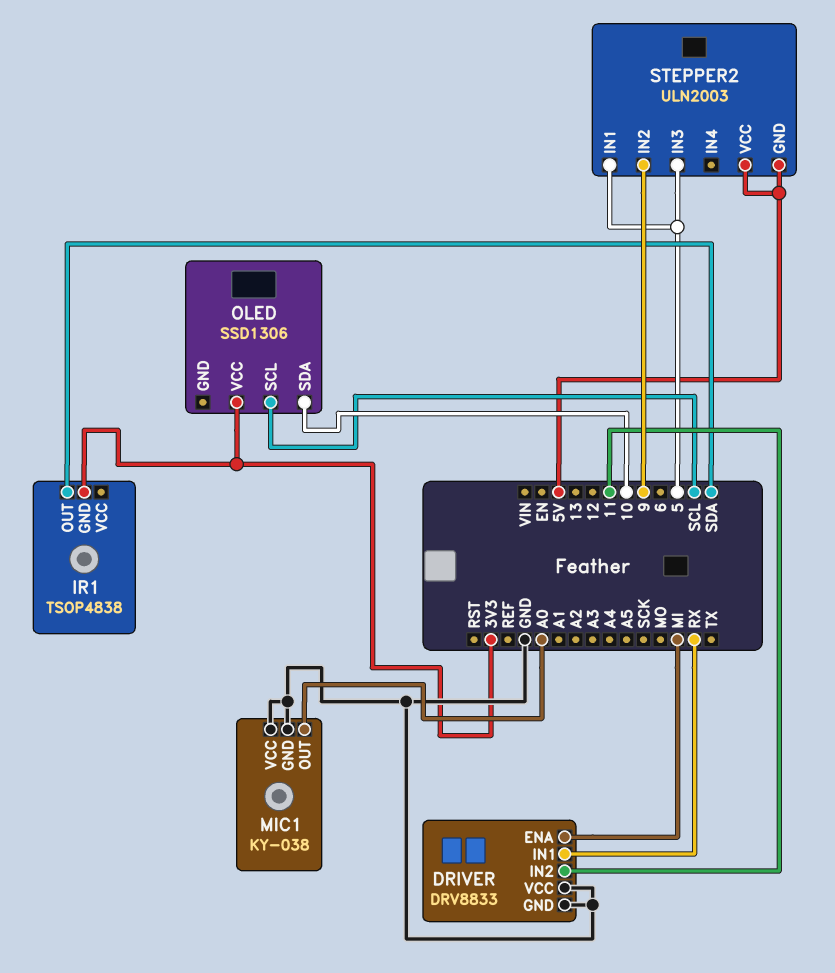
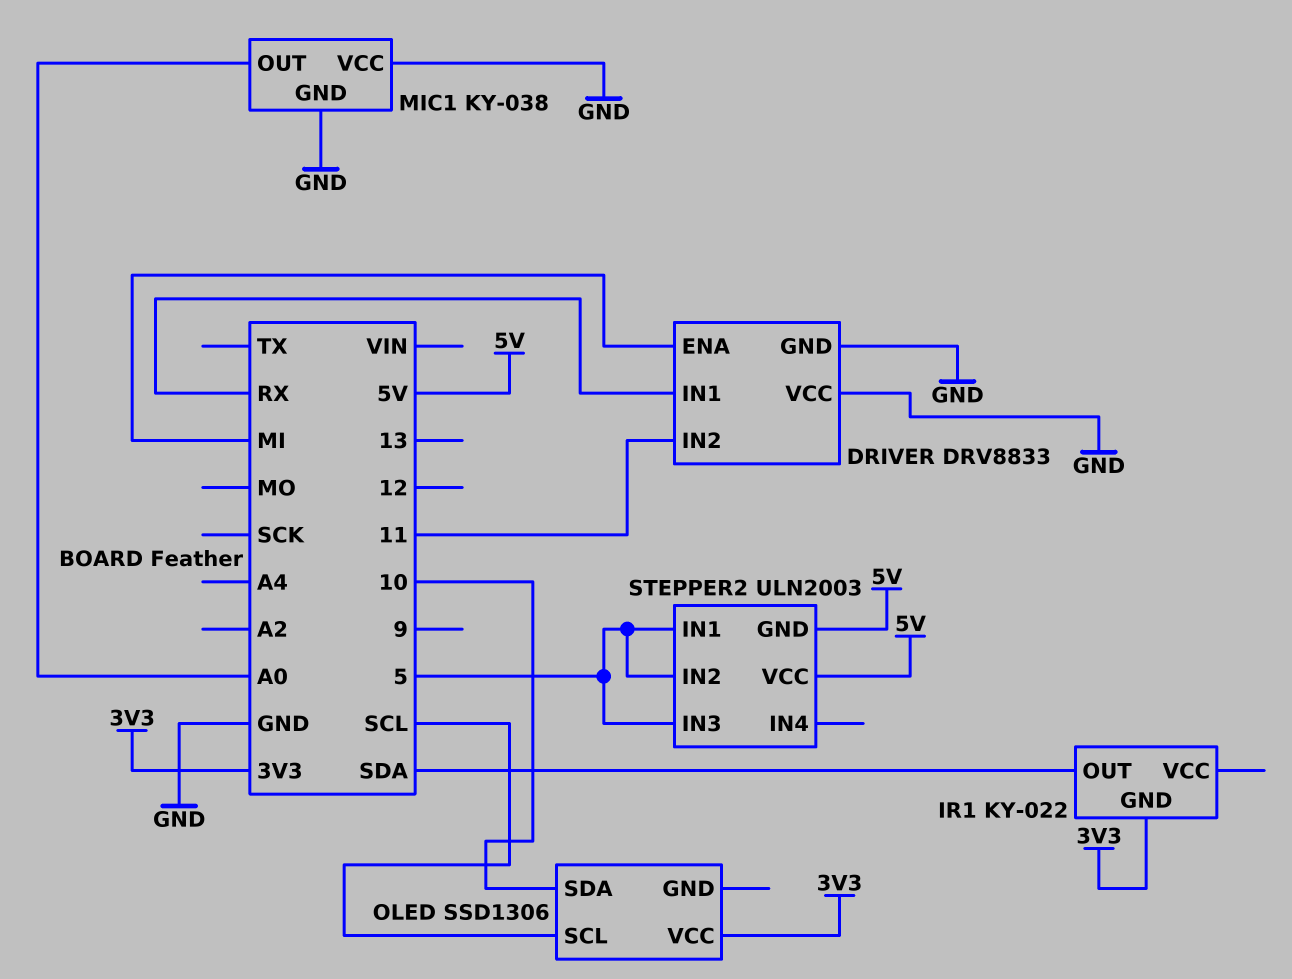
IR1: TSOP4838 -> KY-022
STEPPER2 pin IN2: 9 -> 5

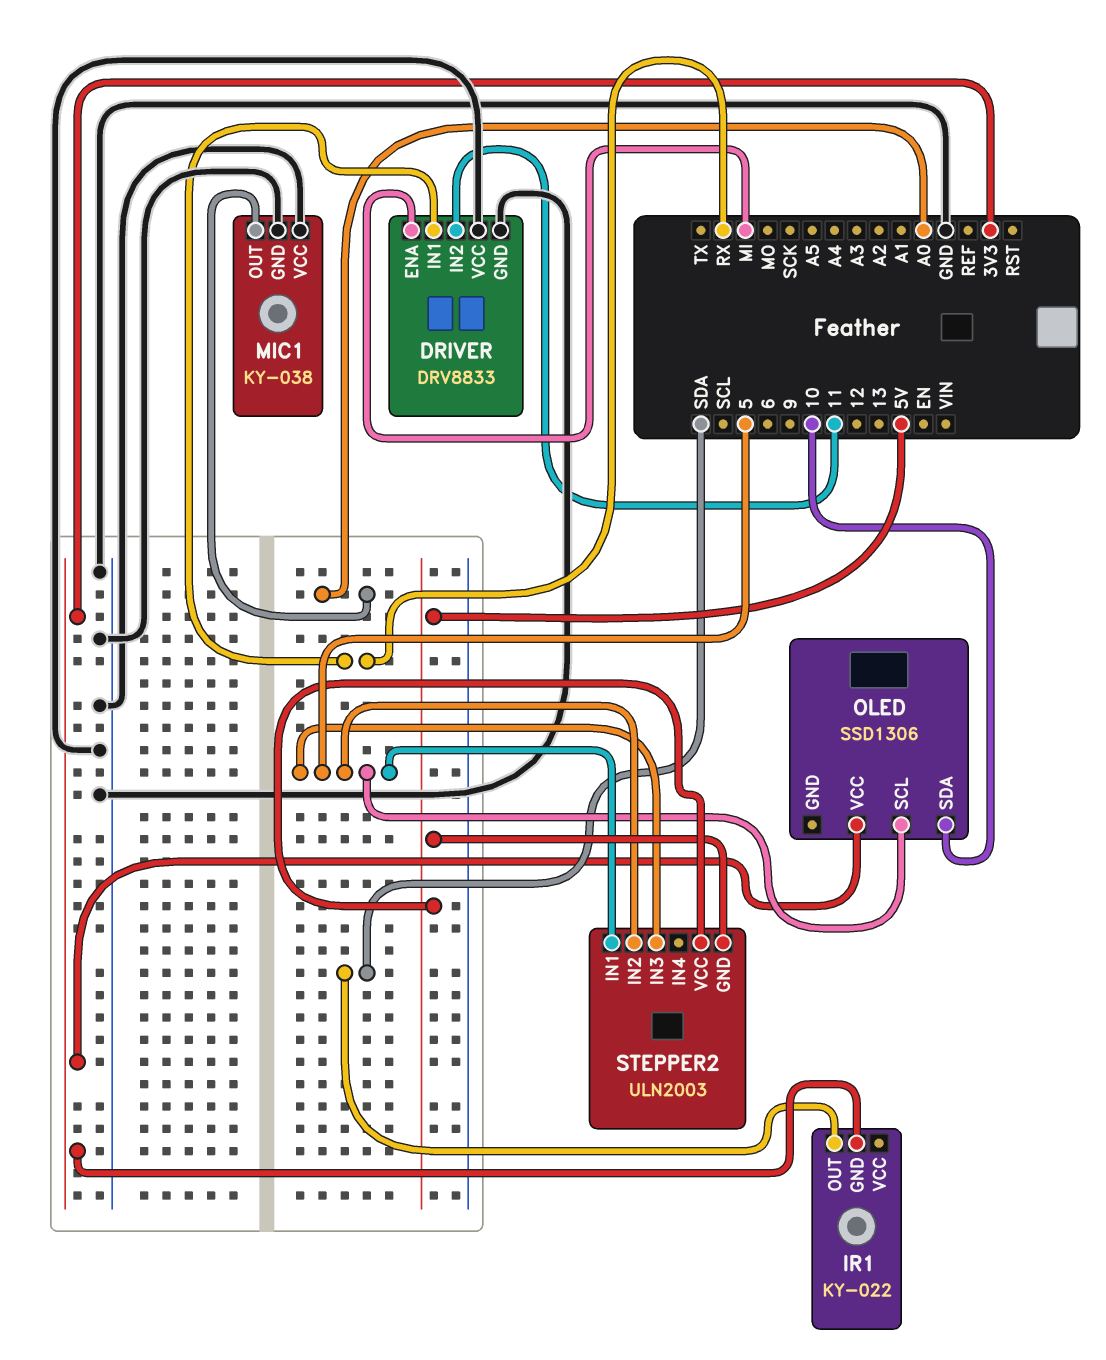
OLED pin SCL: SCL -> 5

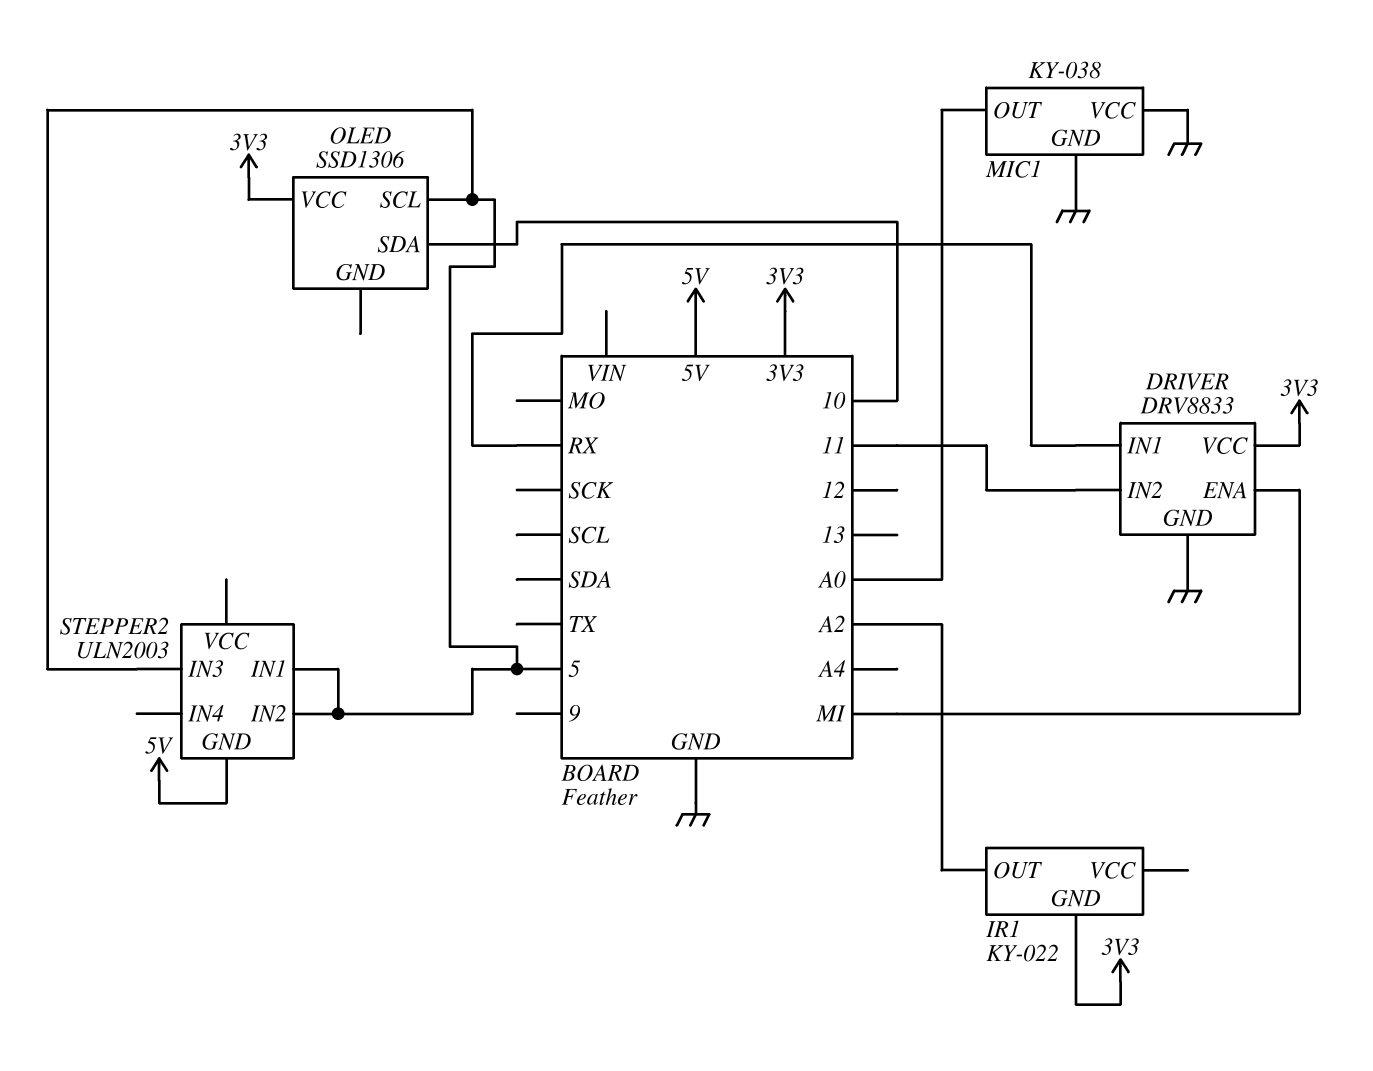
DRIVER pin VCC: GND -> 3V3
IR1 pin OUT: SDA -> A2
STEPPER2 pin VCC: 5V -> none

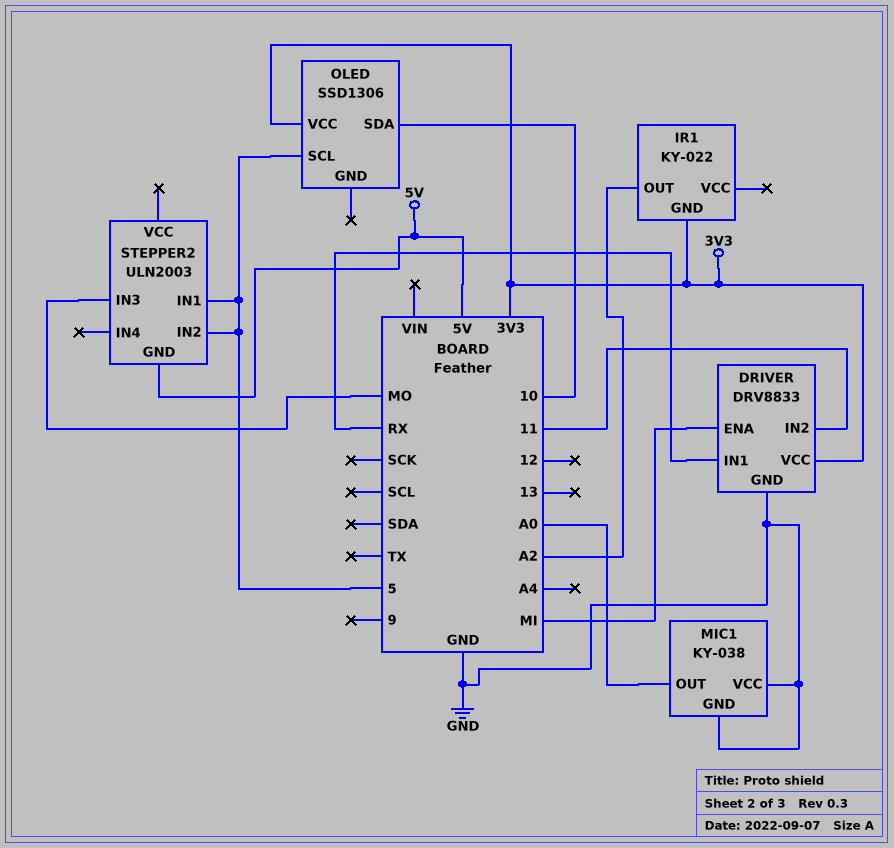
STEPPER2 pin IN3: 5 -> MO

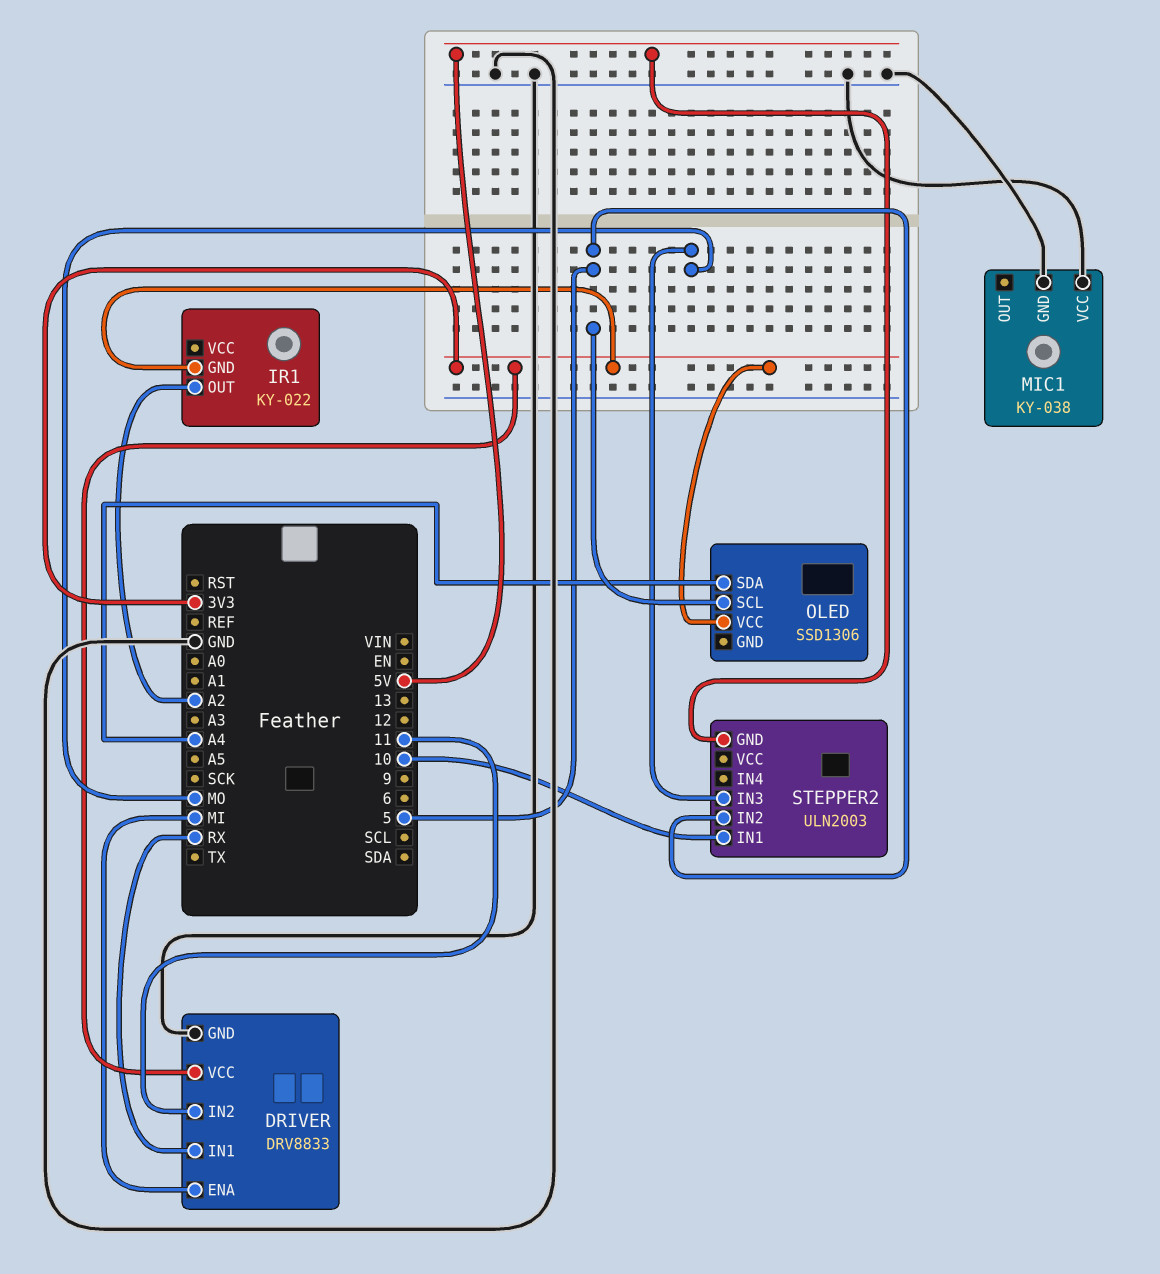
MIC1 pin OUT: A0 -> none
OLED pin SDA: 10 -> A4
STEPPER2 pin IN1: 5 -> 10

